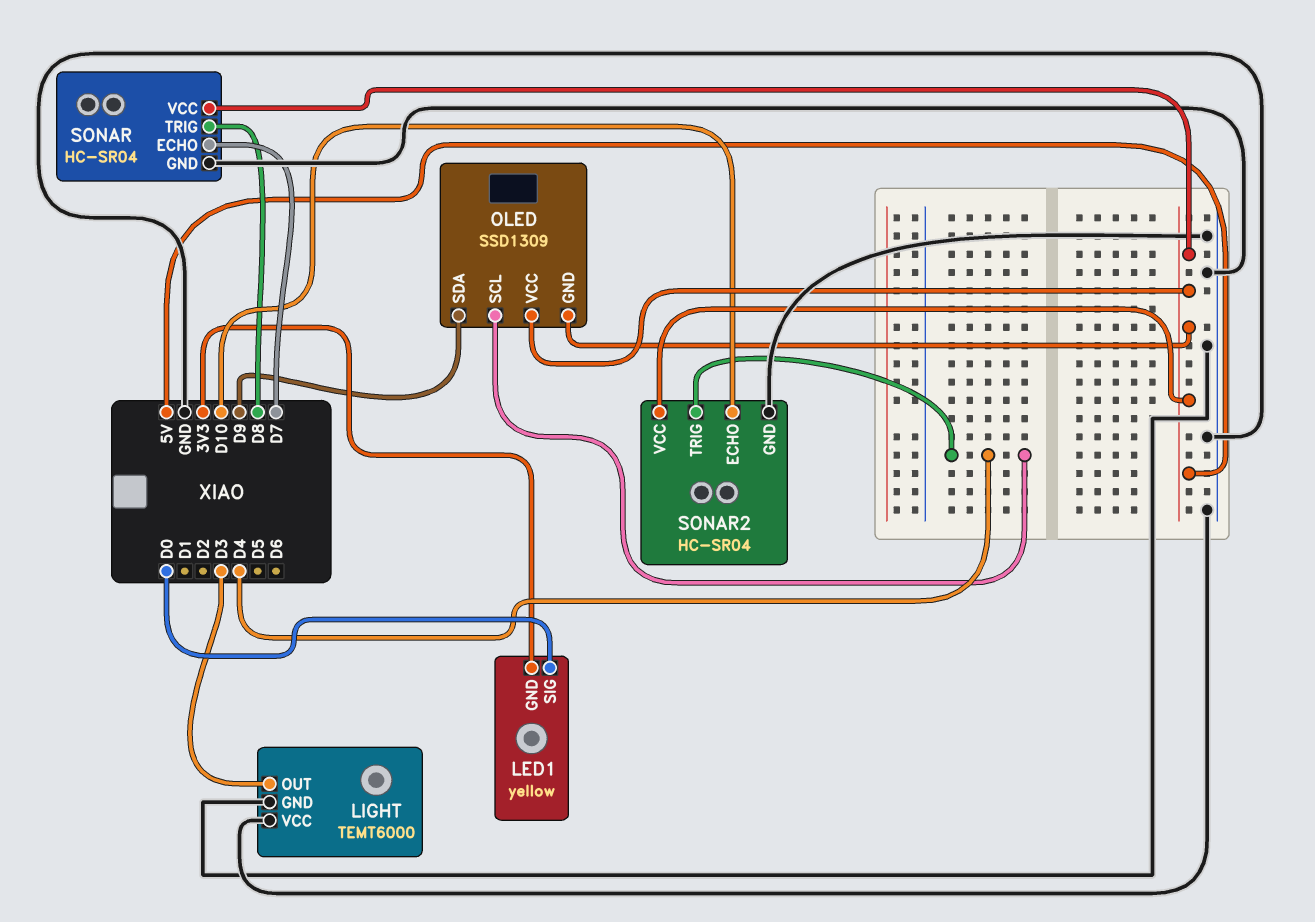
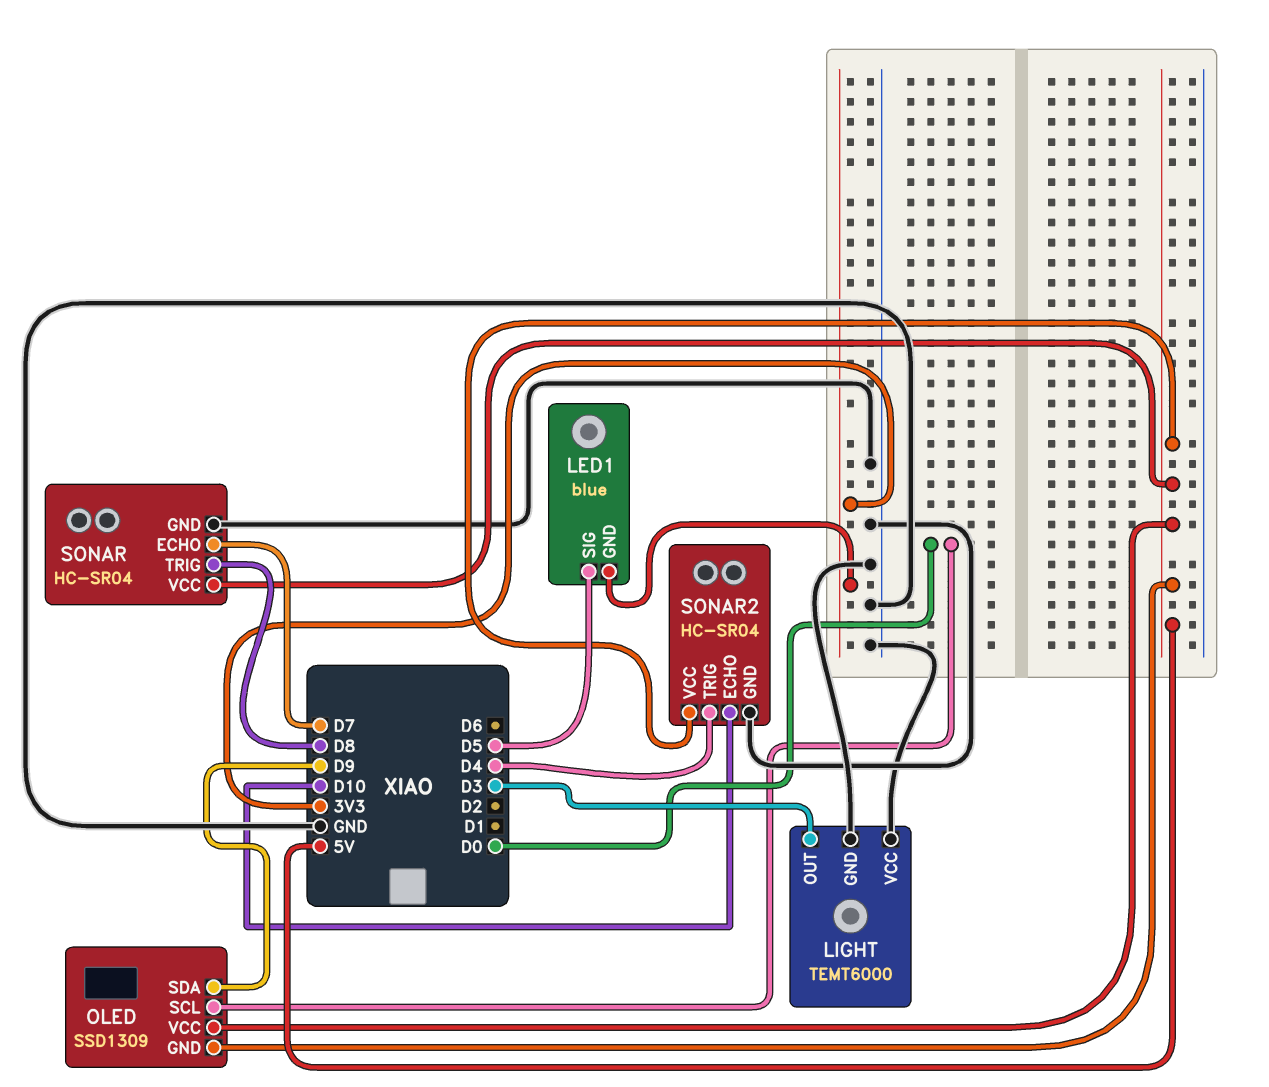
LED1: yellow -> blue
LED1 pin SIG: D0 -> D5
OLED pin SCL: D4 -> D0

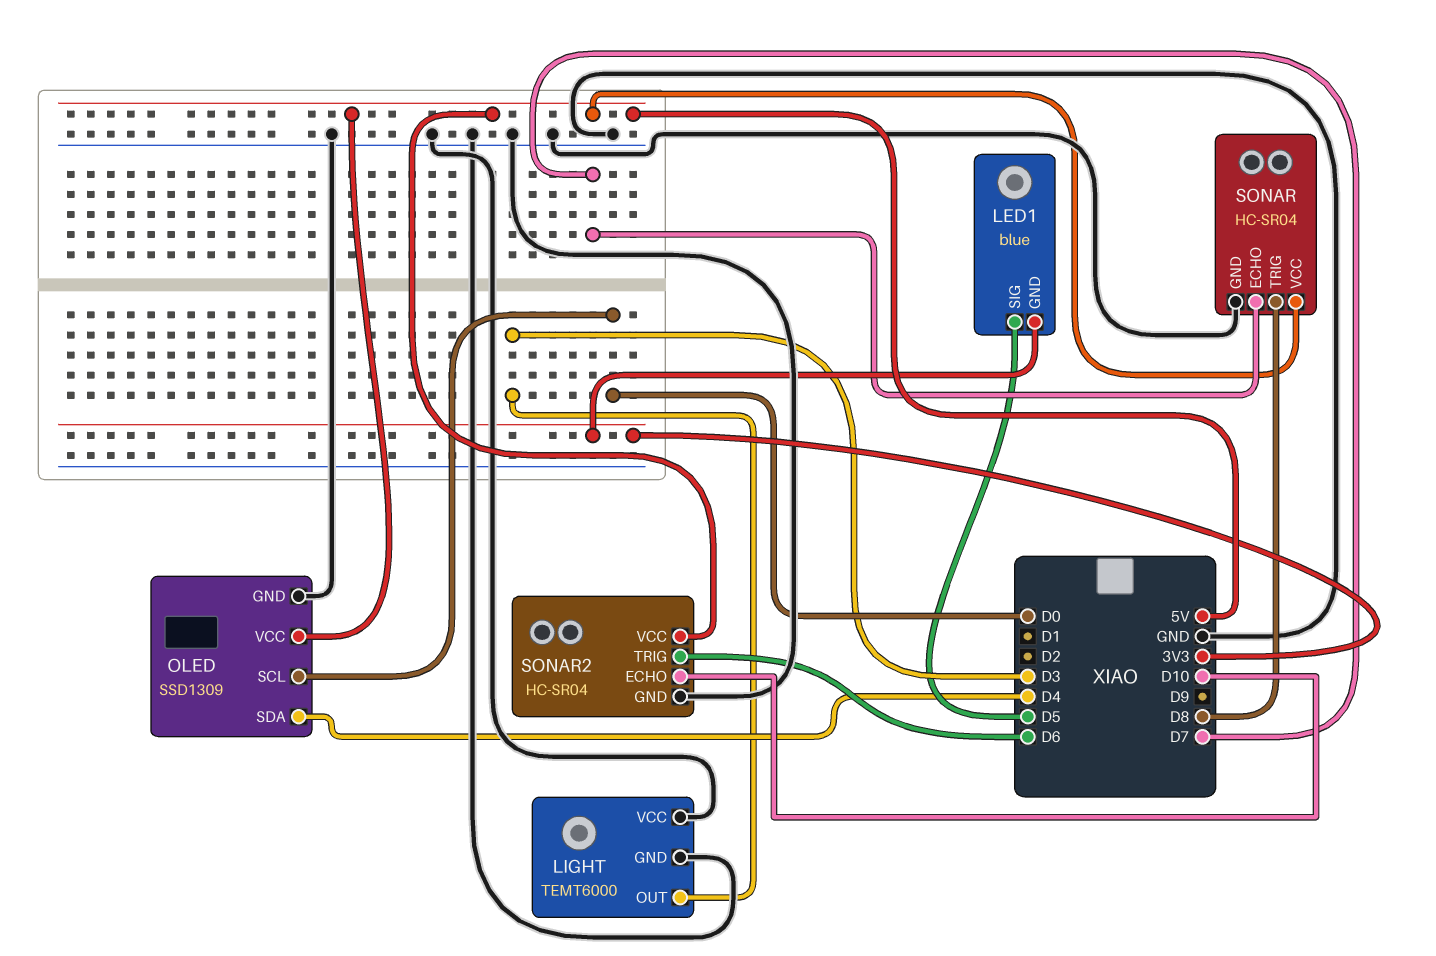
OLED pin GND: 5V -> GND
OLED pin SDA: D9 -> D4
SONAR2 pin TRIG: D4 -> D6

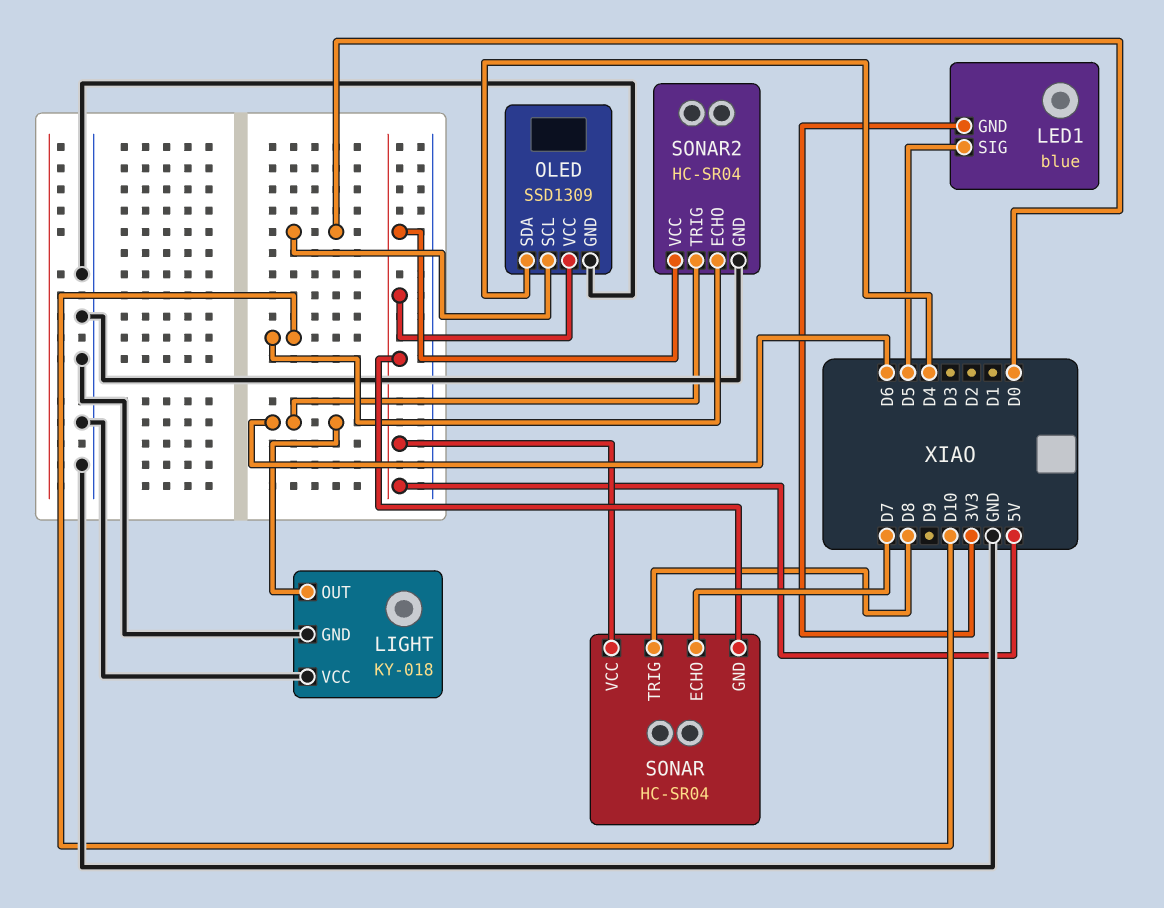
LIGHT: TEMT6000 -> KY-018
LIGHT pin OUT: D3 -> D6
SONAR pin GND: GND -> 5V

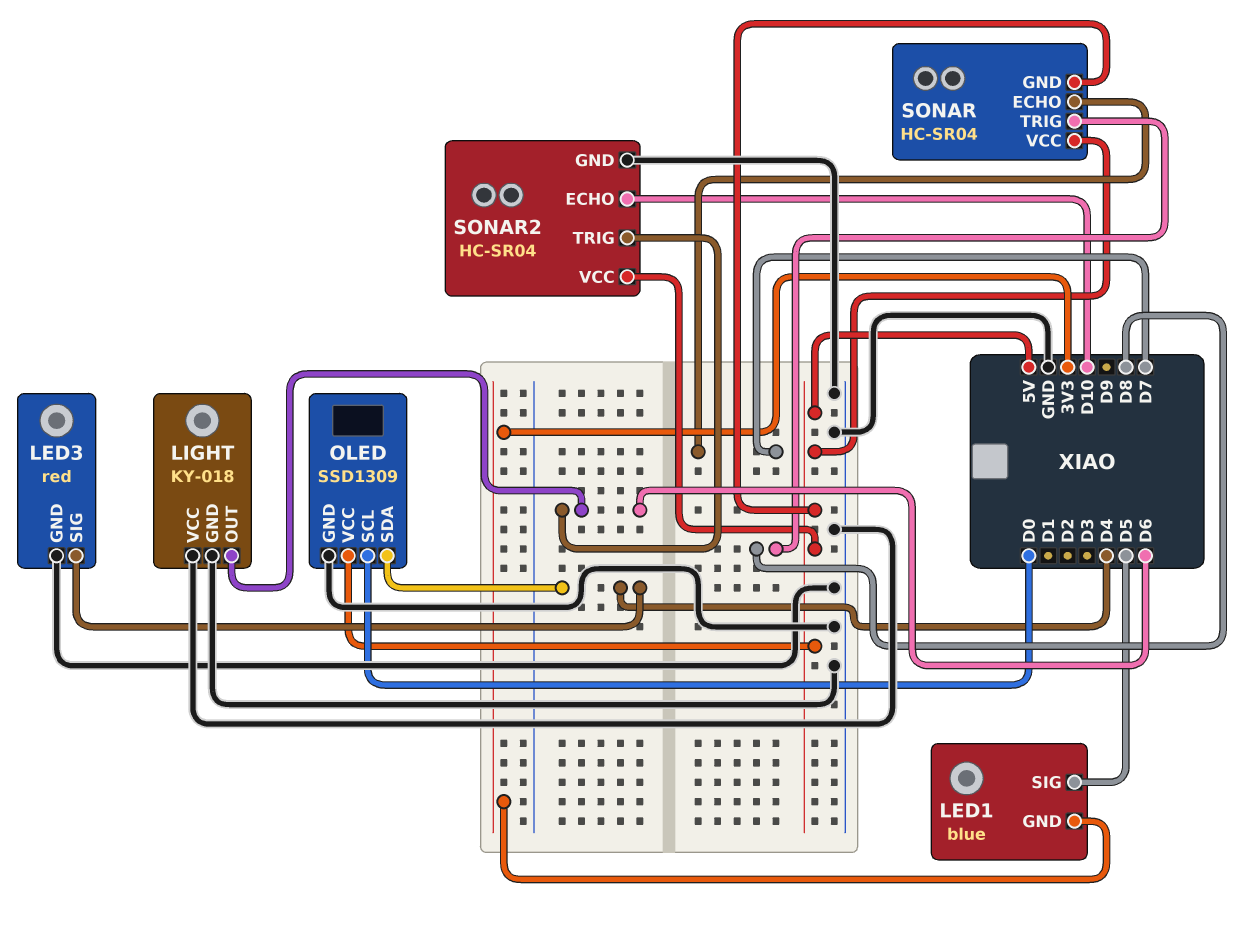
LED3: none -> red
LED3 pin GND: none -> GND
LED3 pin SIG: none -> D4

